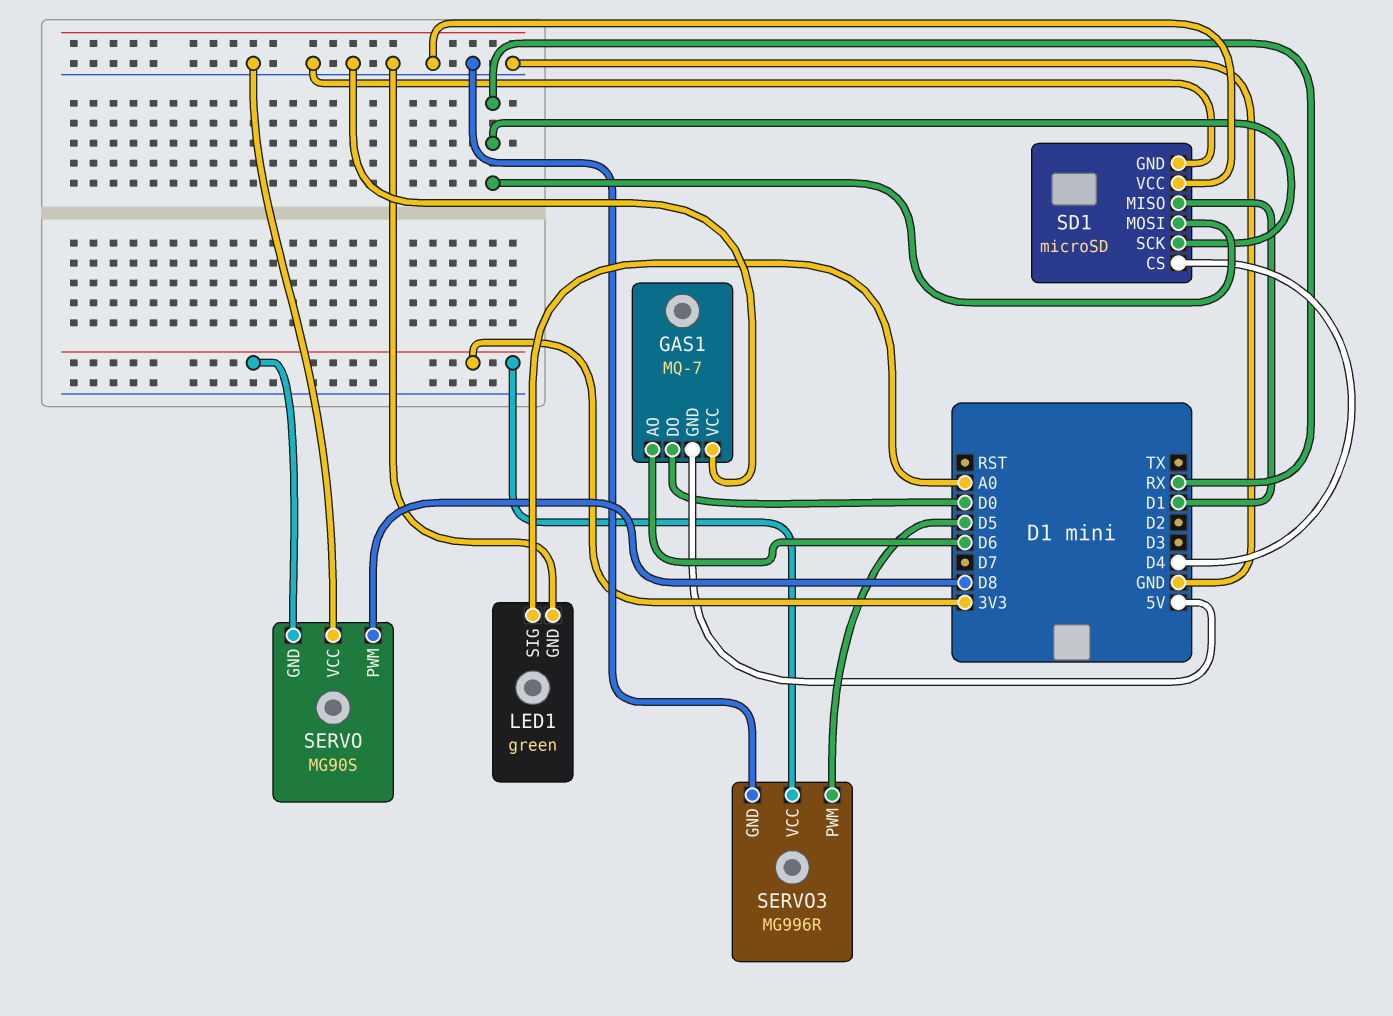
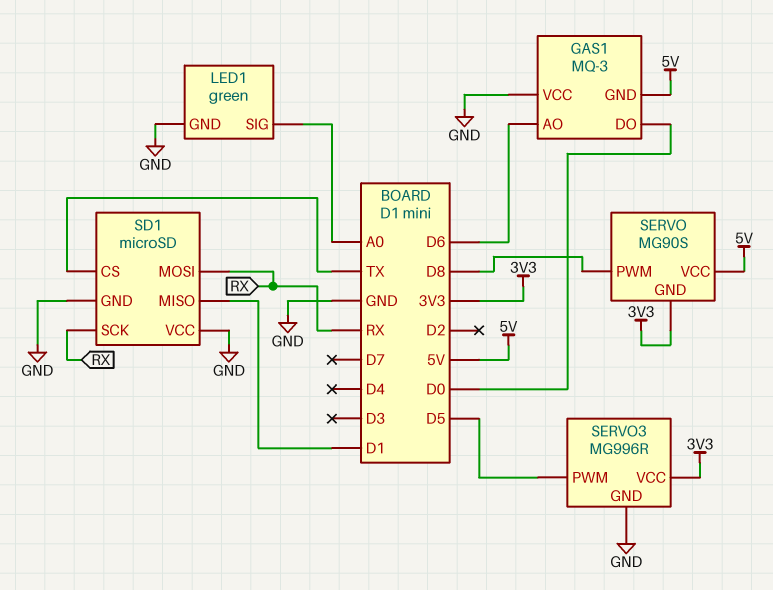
GAS1: MQ-7 -> MQ-3
SD1 pin CS: D4 -> TX
SERVO pin VCC: GND -> 5V

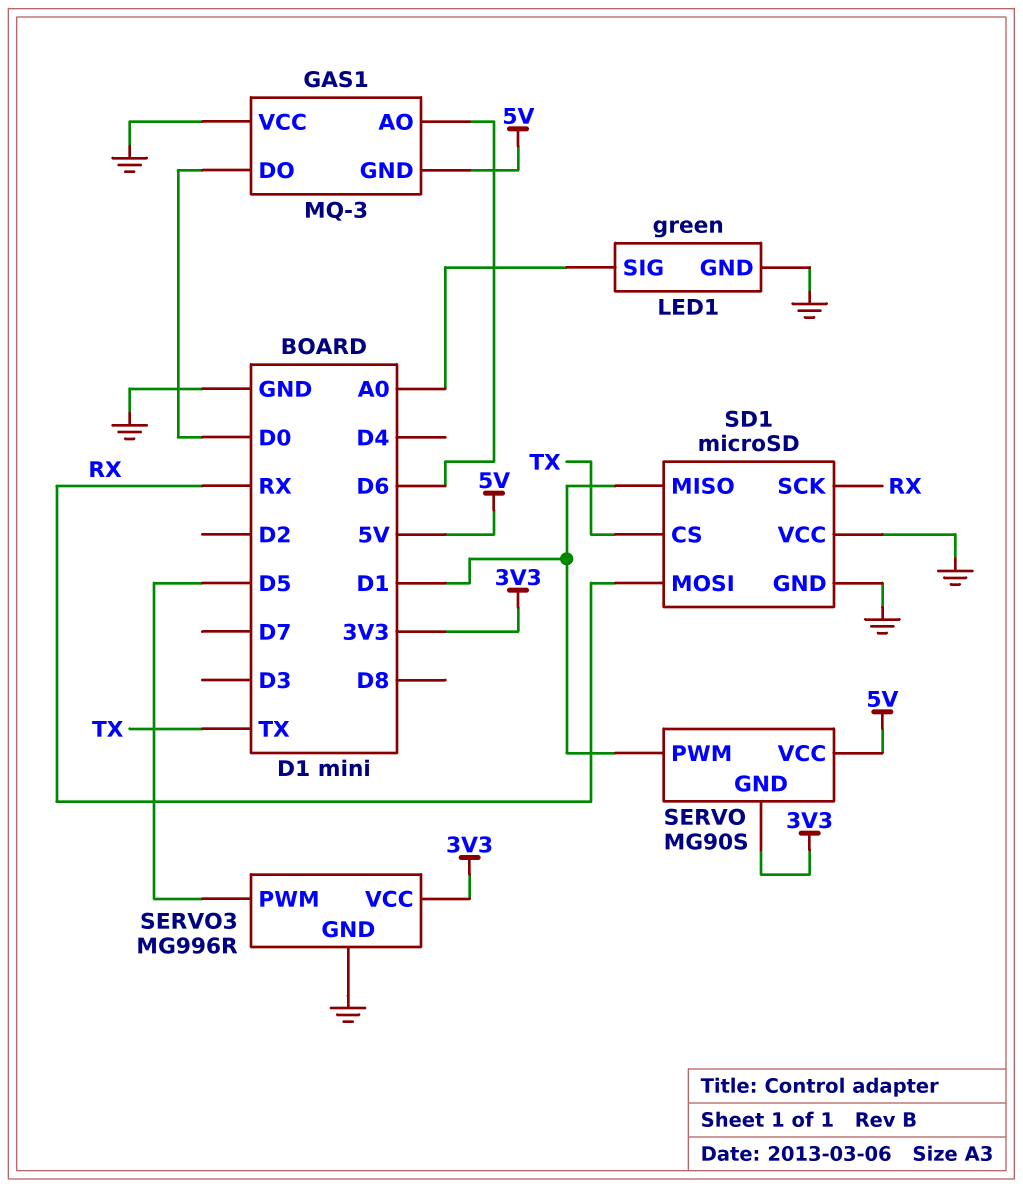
SERVO pin PWM: D8 -> D1

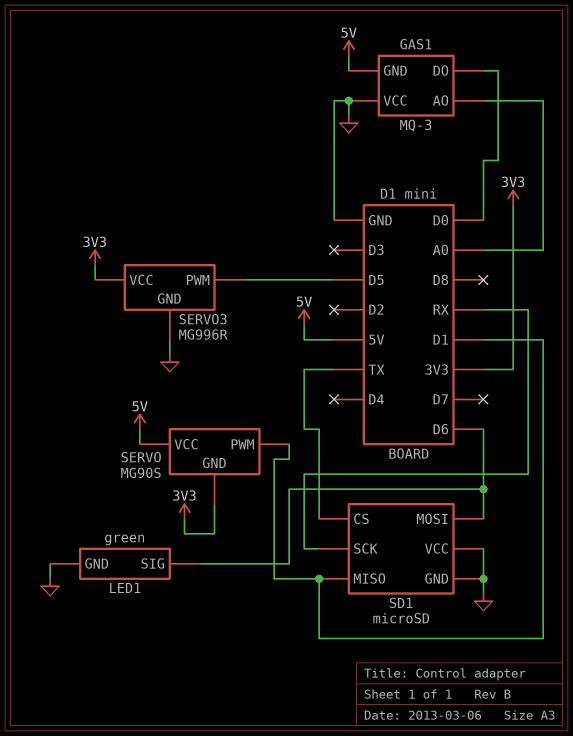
GAS1 pin AO: D6 -> A0
LED1 pin SIG: A0 -> D6
SD1 pin MOSI: RX -> D6

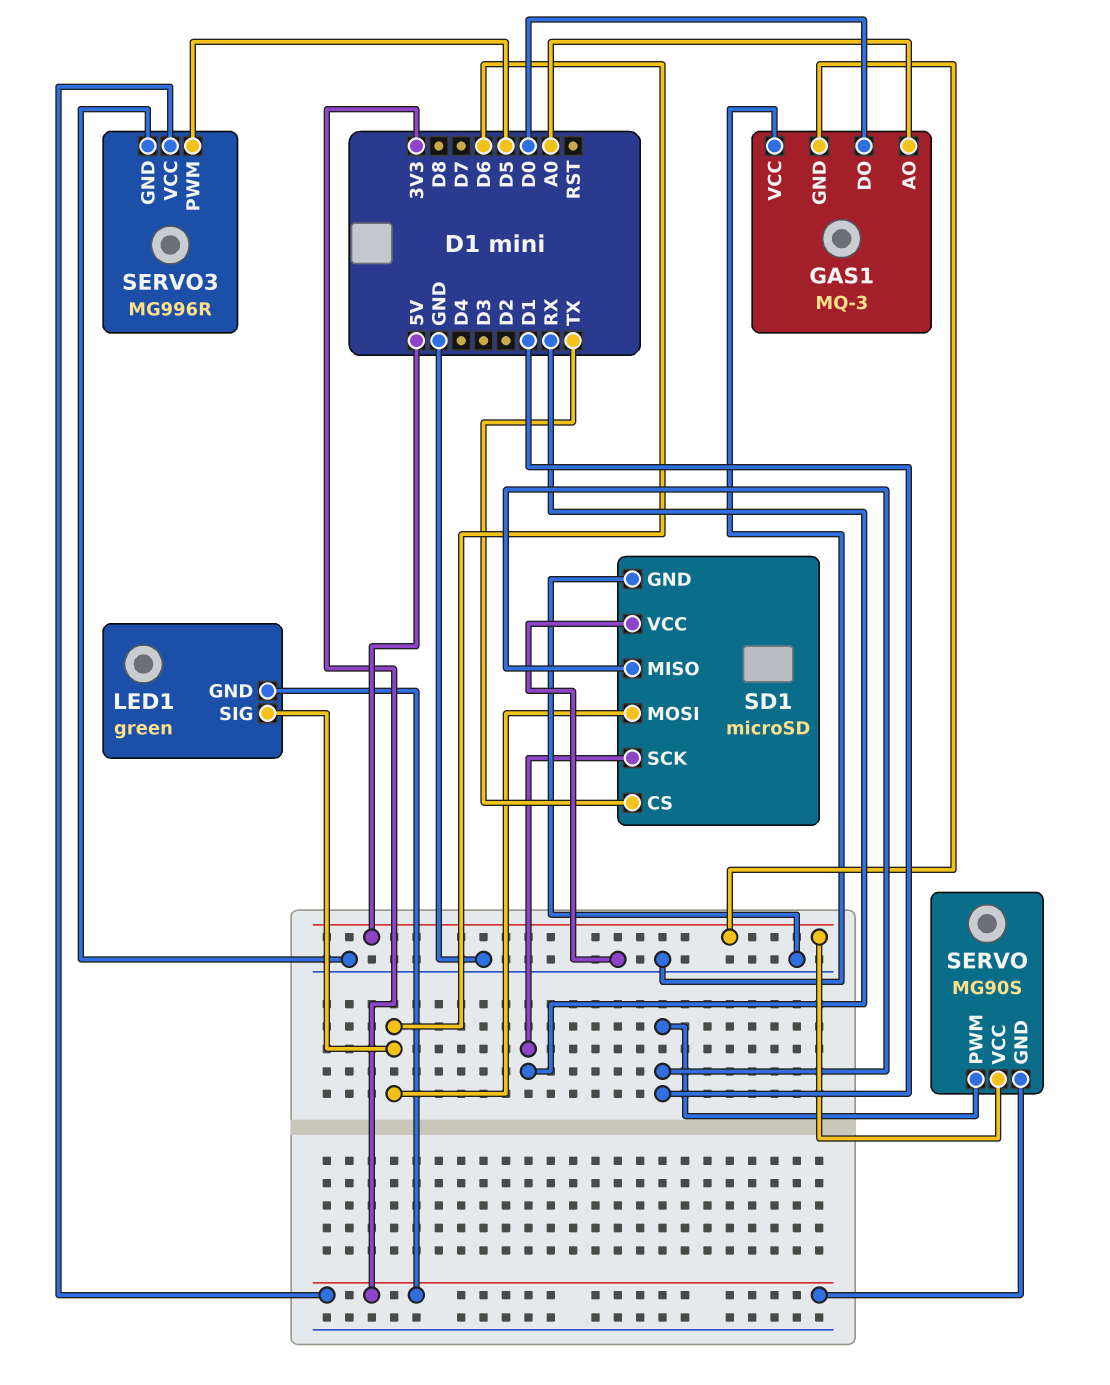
LED1 pin GND: GND -> 3V3

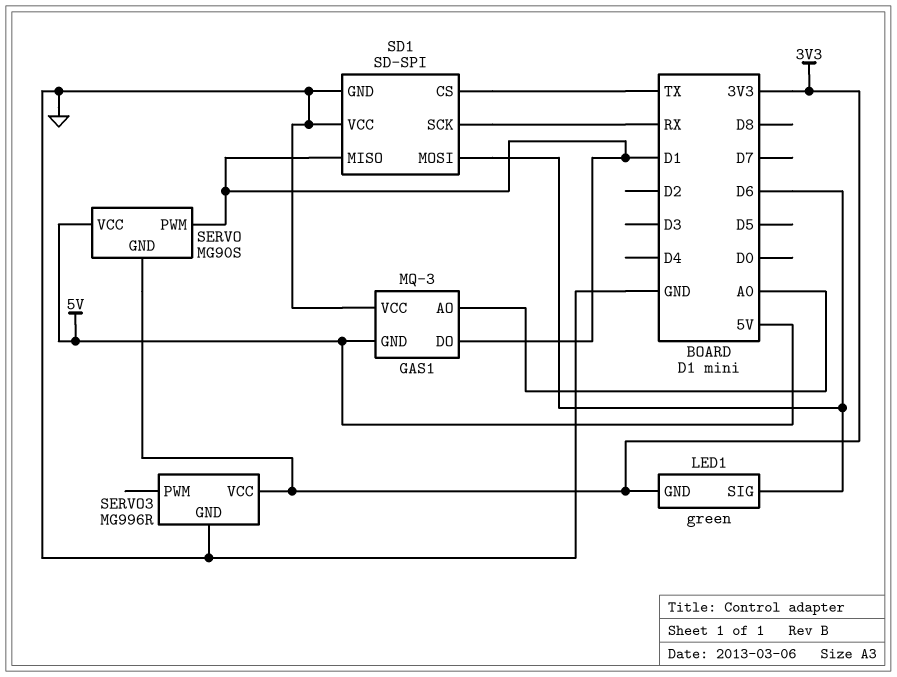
GAS1 pin DO: D0 -> D1
SD1: microSD -> SD-SPI
SERVO3 pin PWM: D5 -> none

